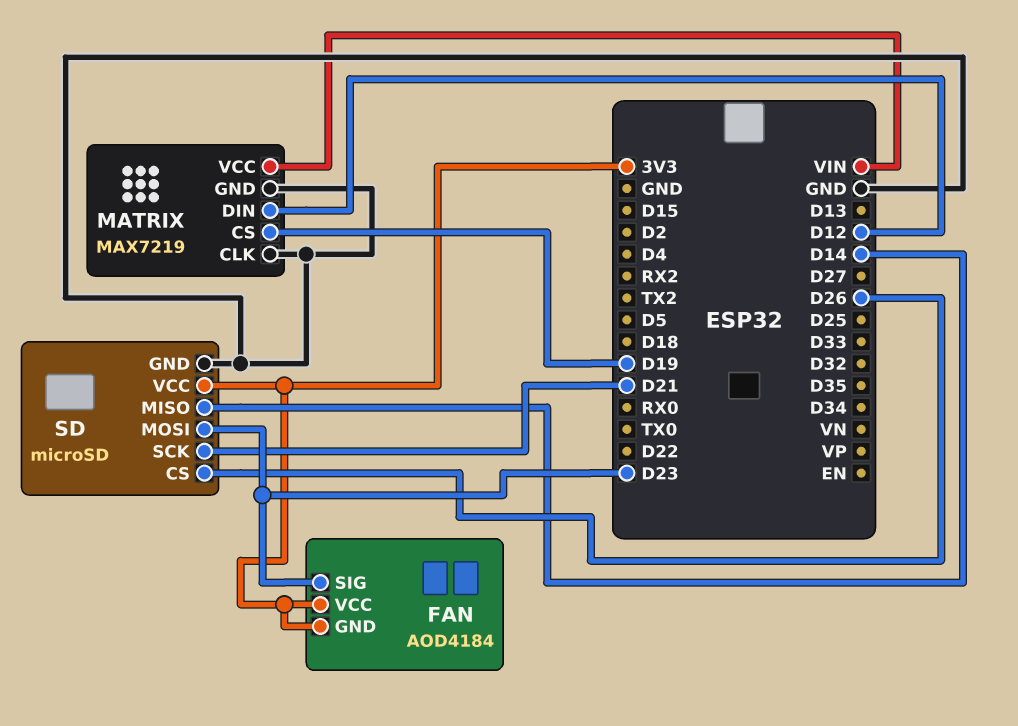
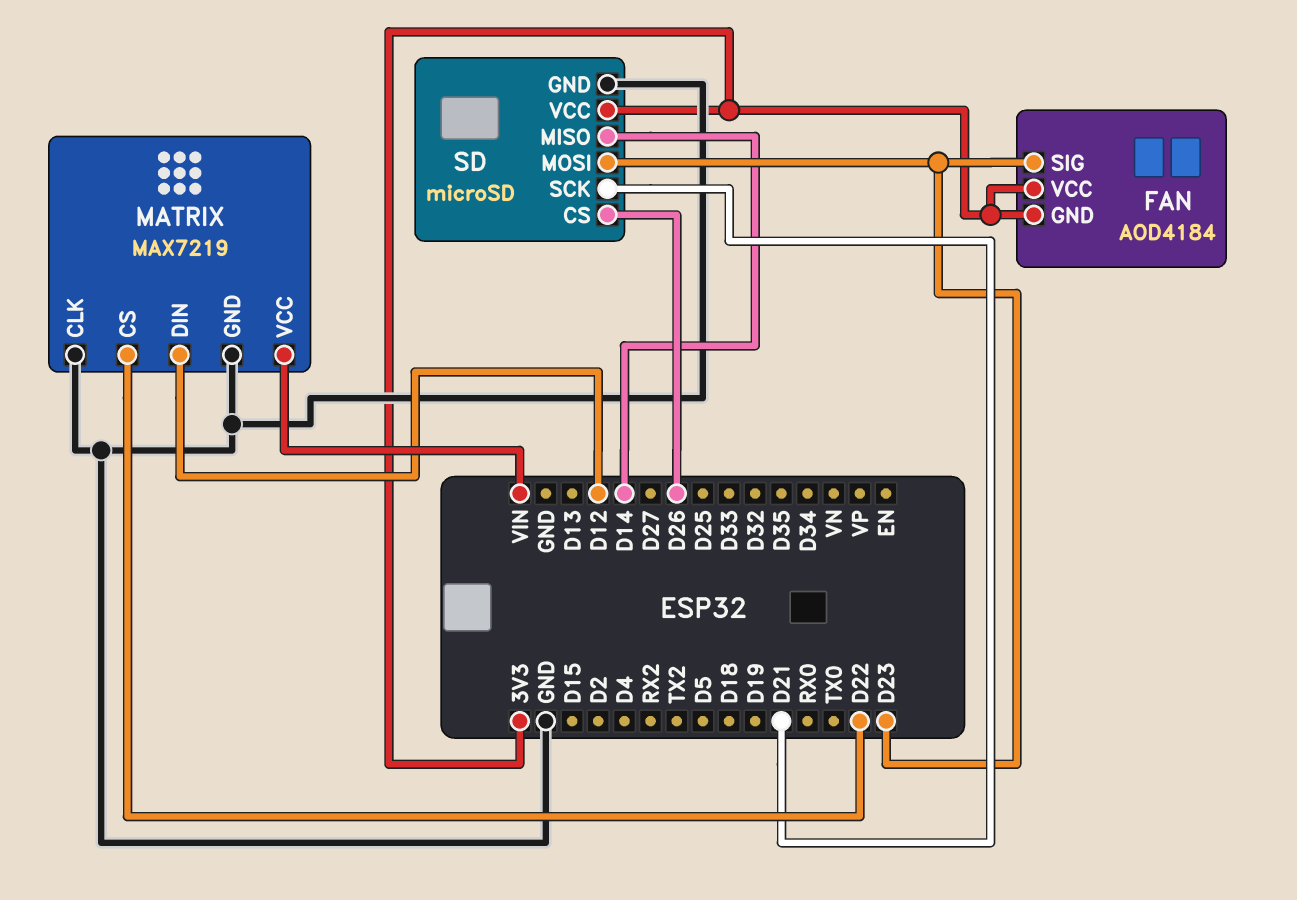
MATRIX pin CS: D19 -> D22

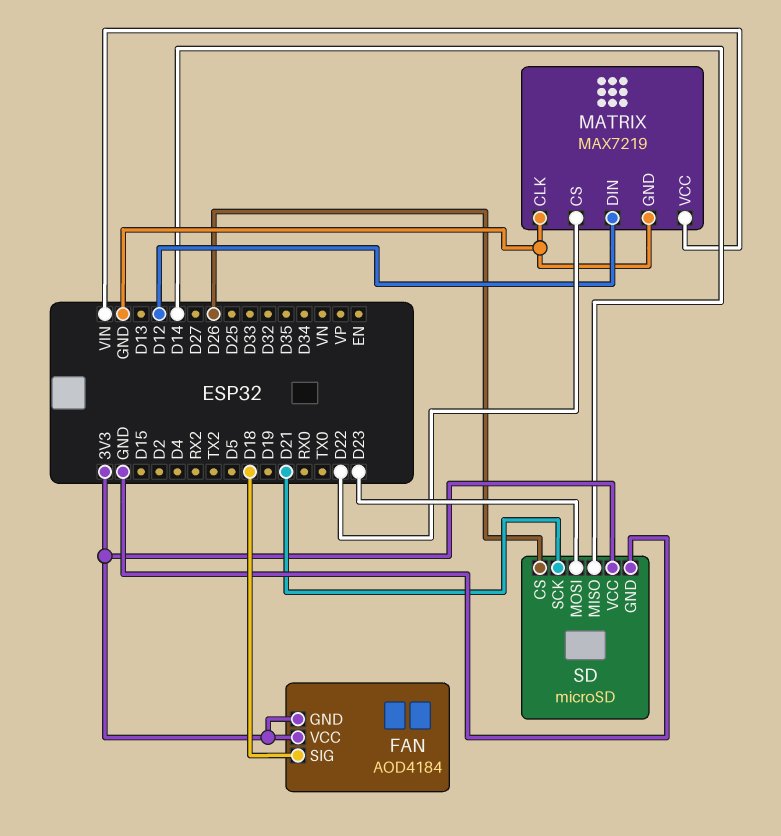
FAN pin SIG: D23 -> D18

